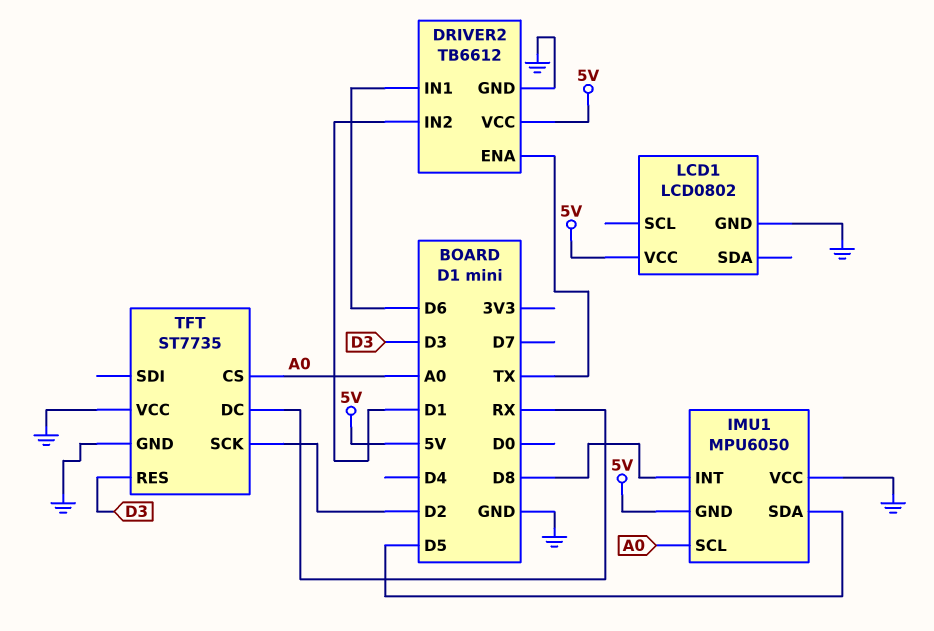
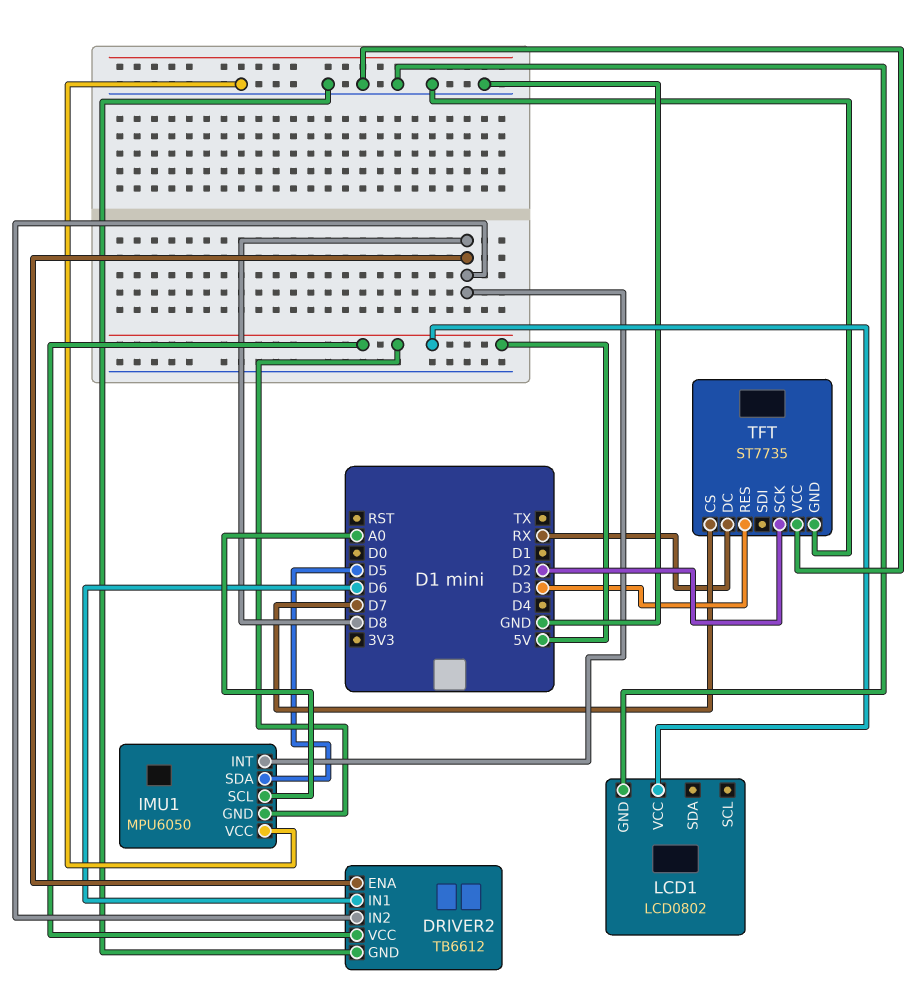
DRIVER2 pin ENA: TX -> D8
DRIVER2 pin IN2: D1 -> D8
TFT pin CS: A0 -> D7

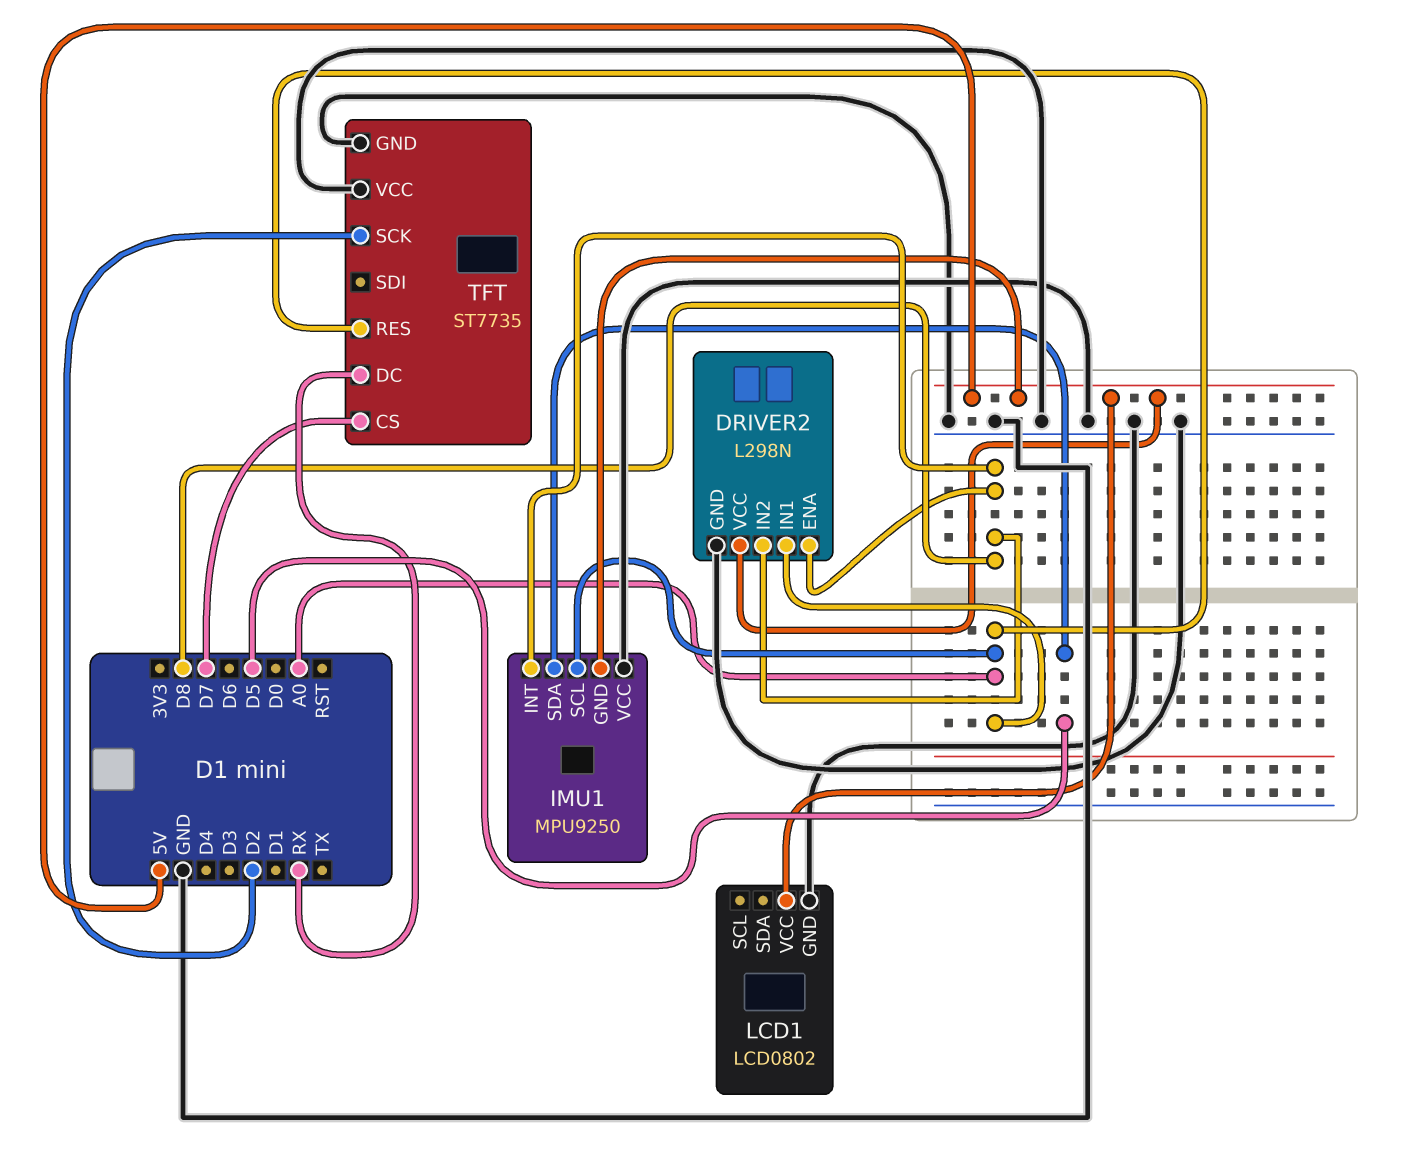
DRIVER2: TB6612 -> L298N
DRIVER2 pin IN1: D6 -> A0
IMU1: MPU6050 -> MPU9250
TFT pin RES: D3 -> A0

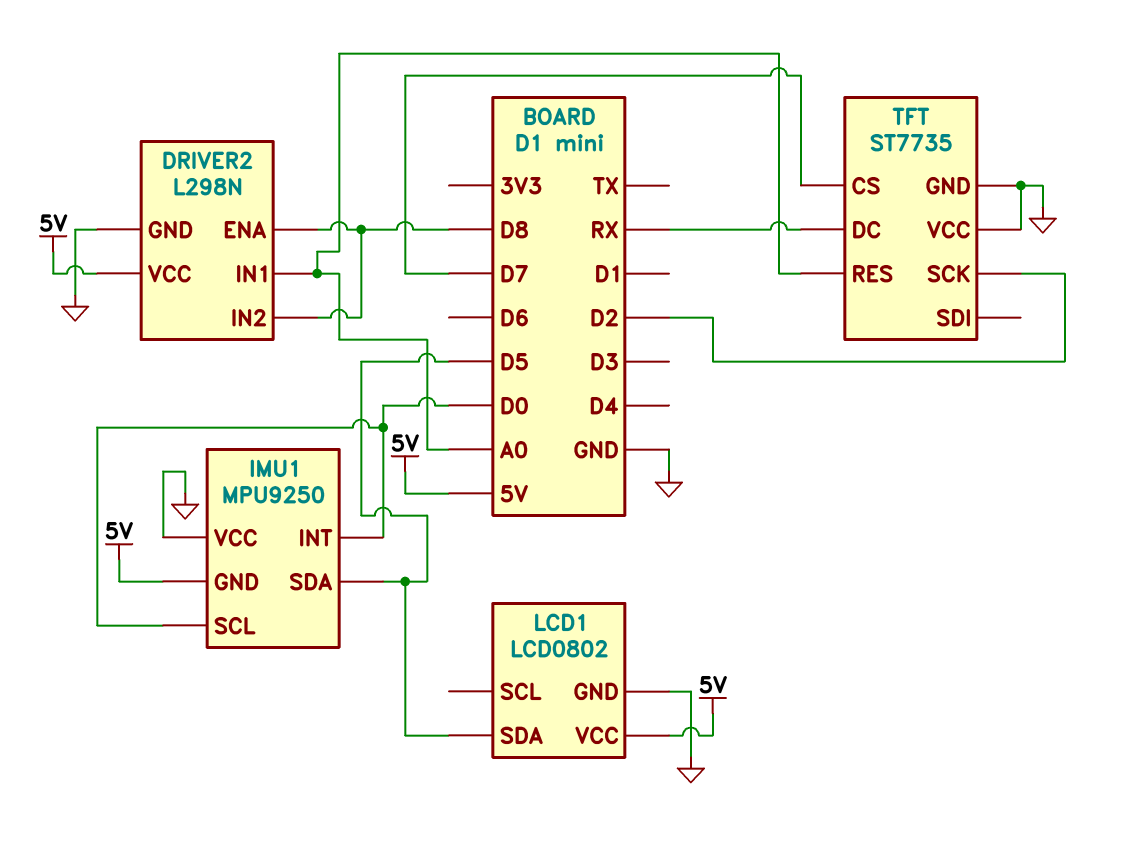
IMU1 pin INT: D8 -> D0
IMU1 pin SCL: A0 -> D0
LCD1 pin SDA: none -> D5

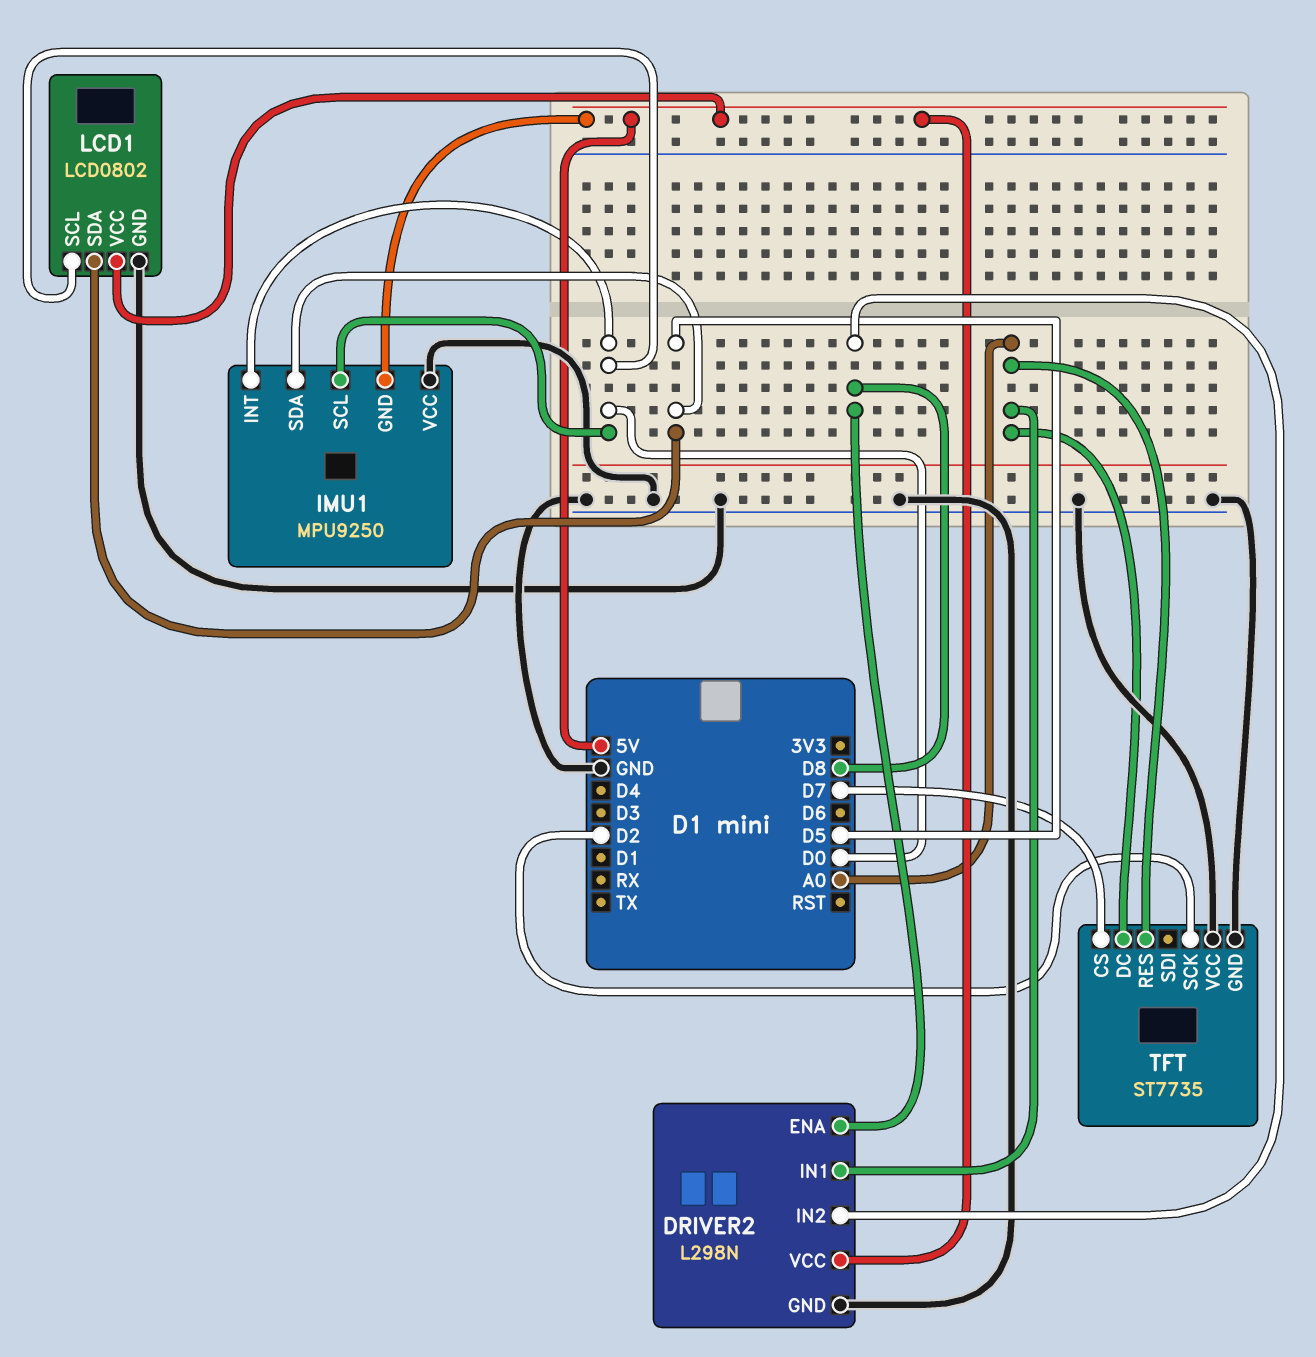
LCD1 pin SCL: none -> D0
TFT pin DC: RX -> A0

